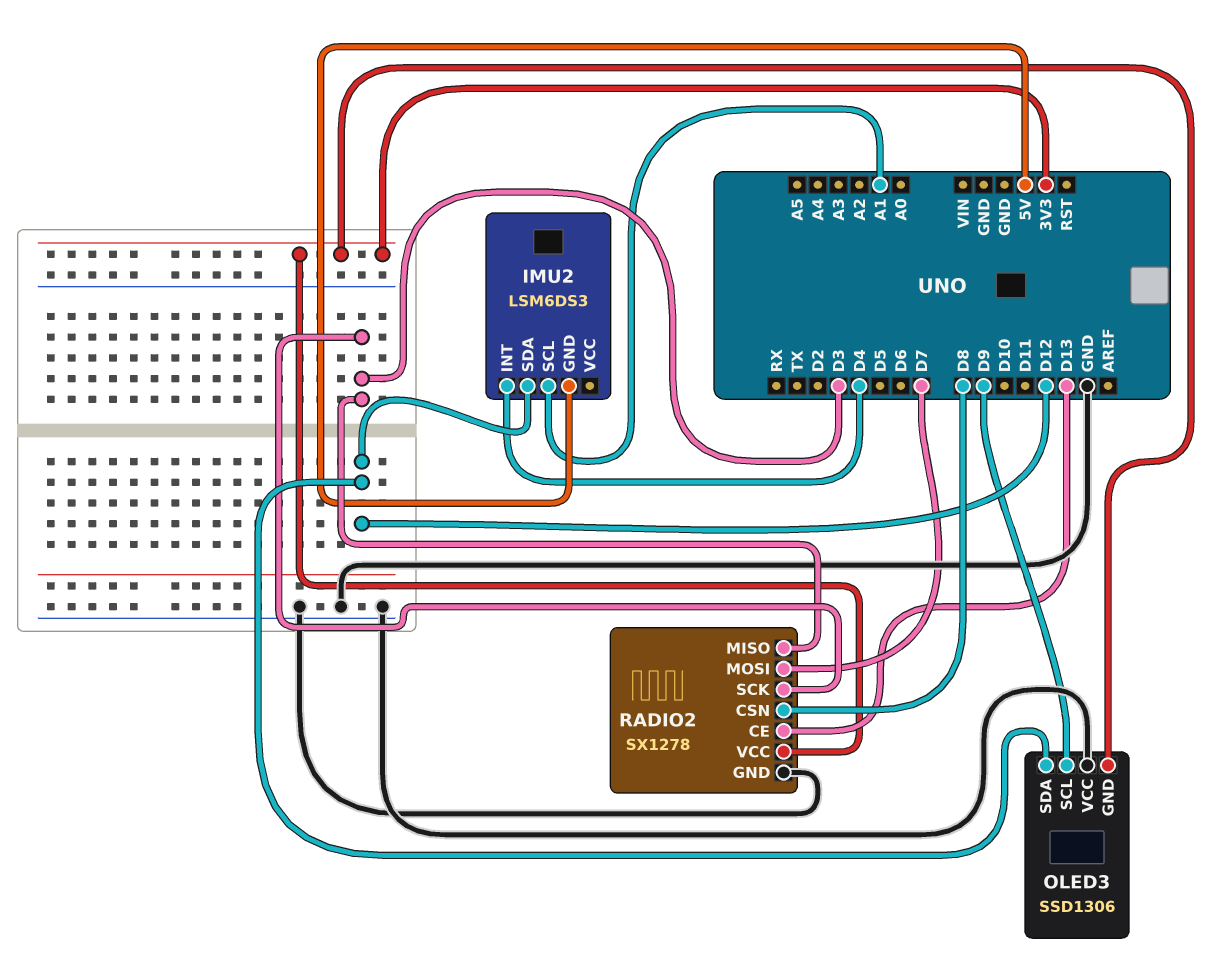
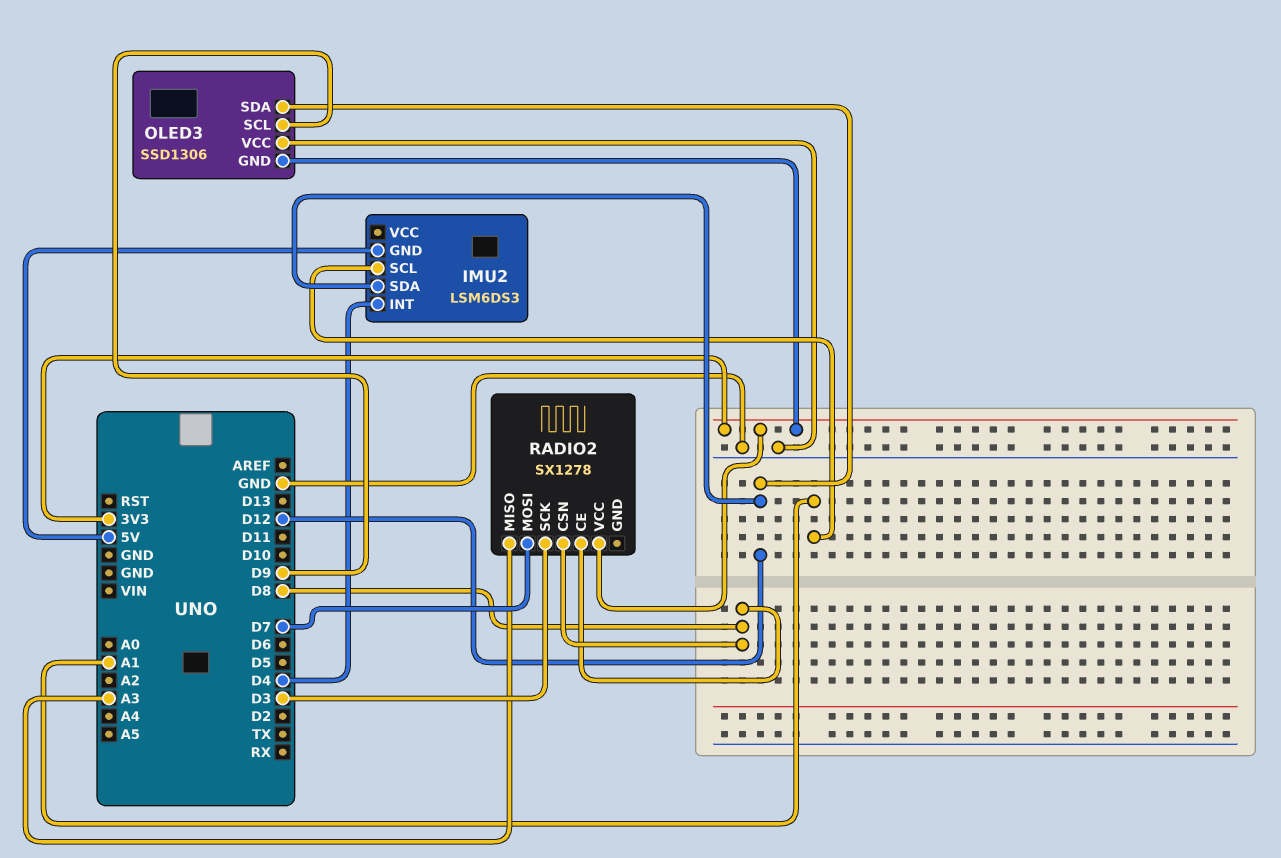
RADIO2 pin CE: D13 -> D8
RADIO2 pin GND: GND -> none
RADIO2 pin MISO: D3 -> A3

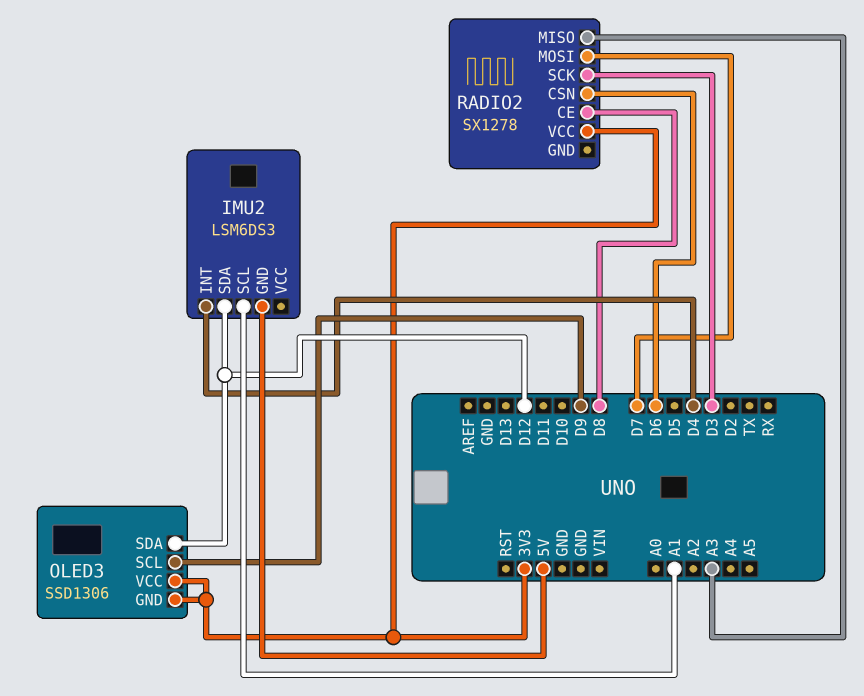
OLED3 pin VCC: GND -> 3V3
RADIO2 pin CSN: D8 -> D6

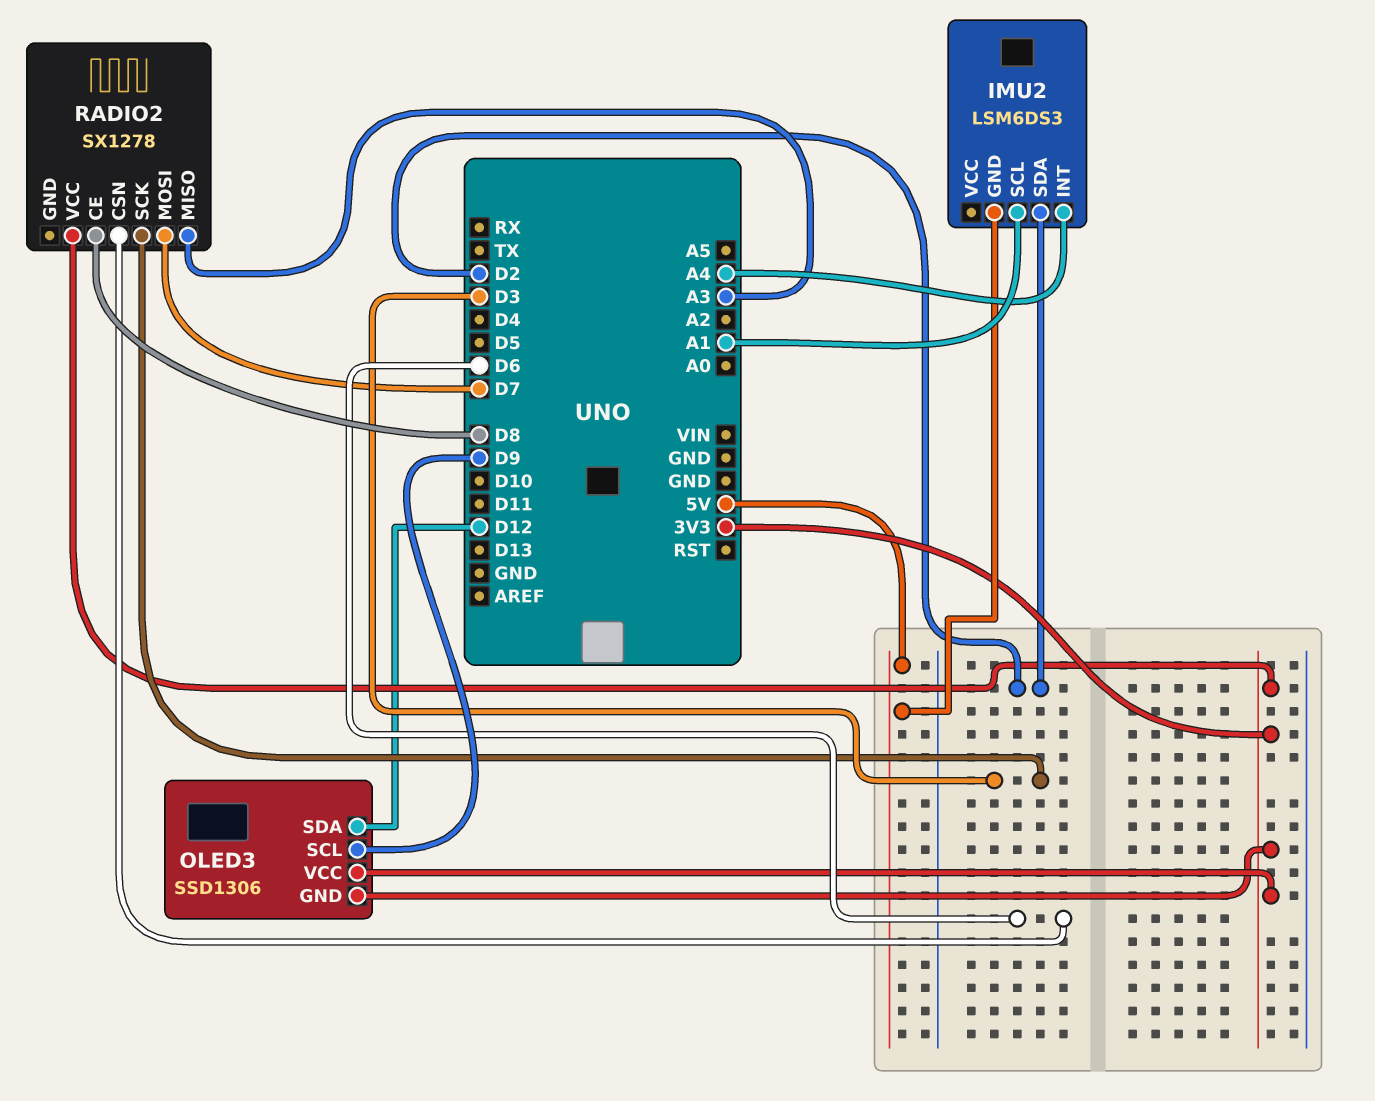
IMU2 pin INT: D4 -> A4
IMU2 pin SDA: D12 -> D2

